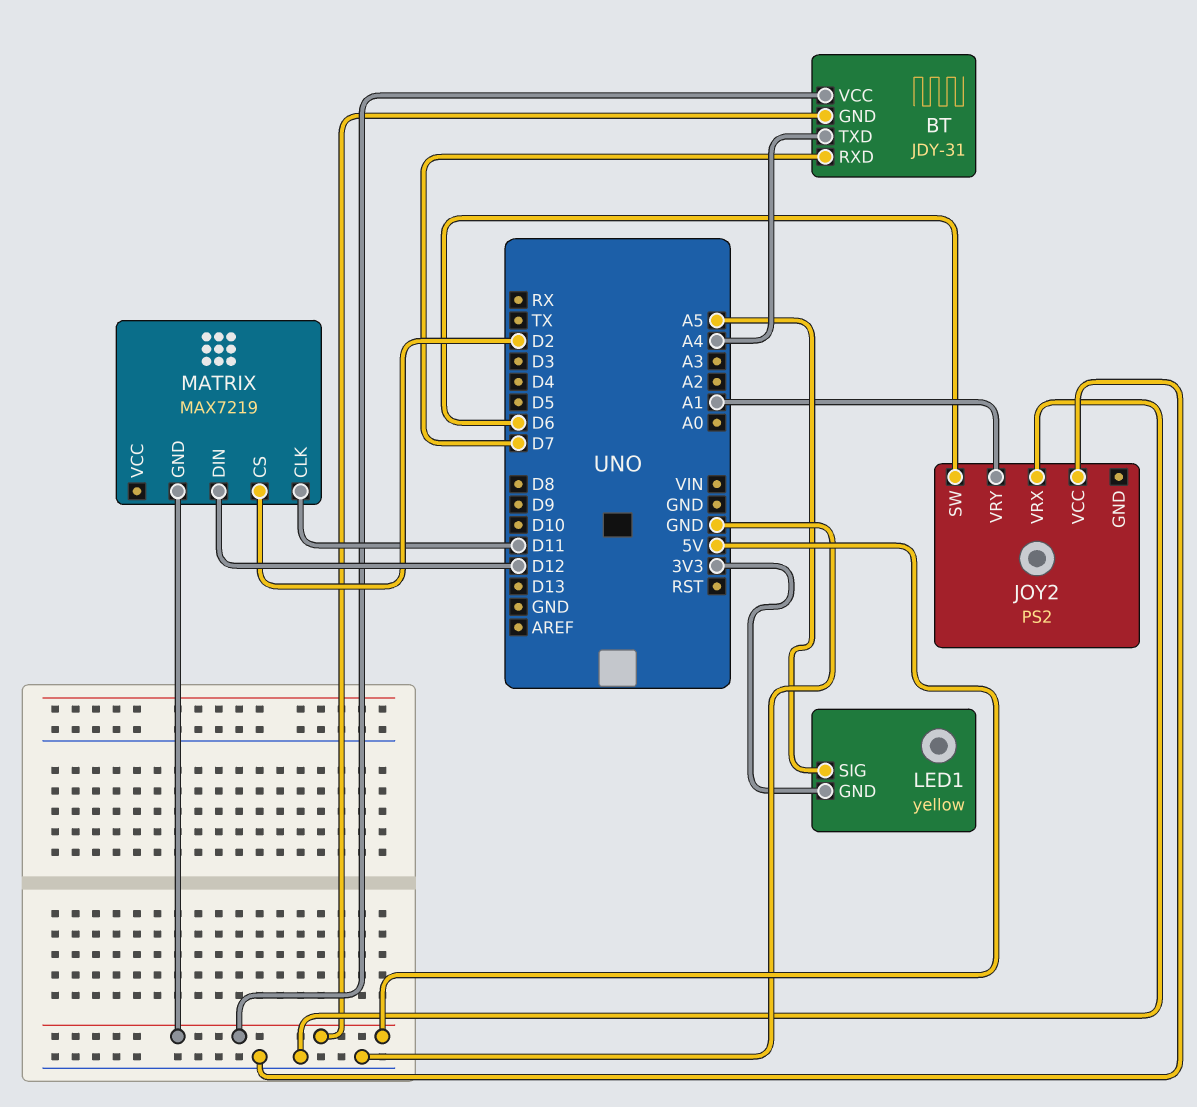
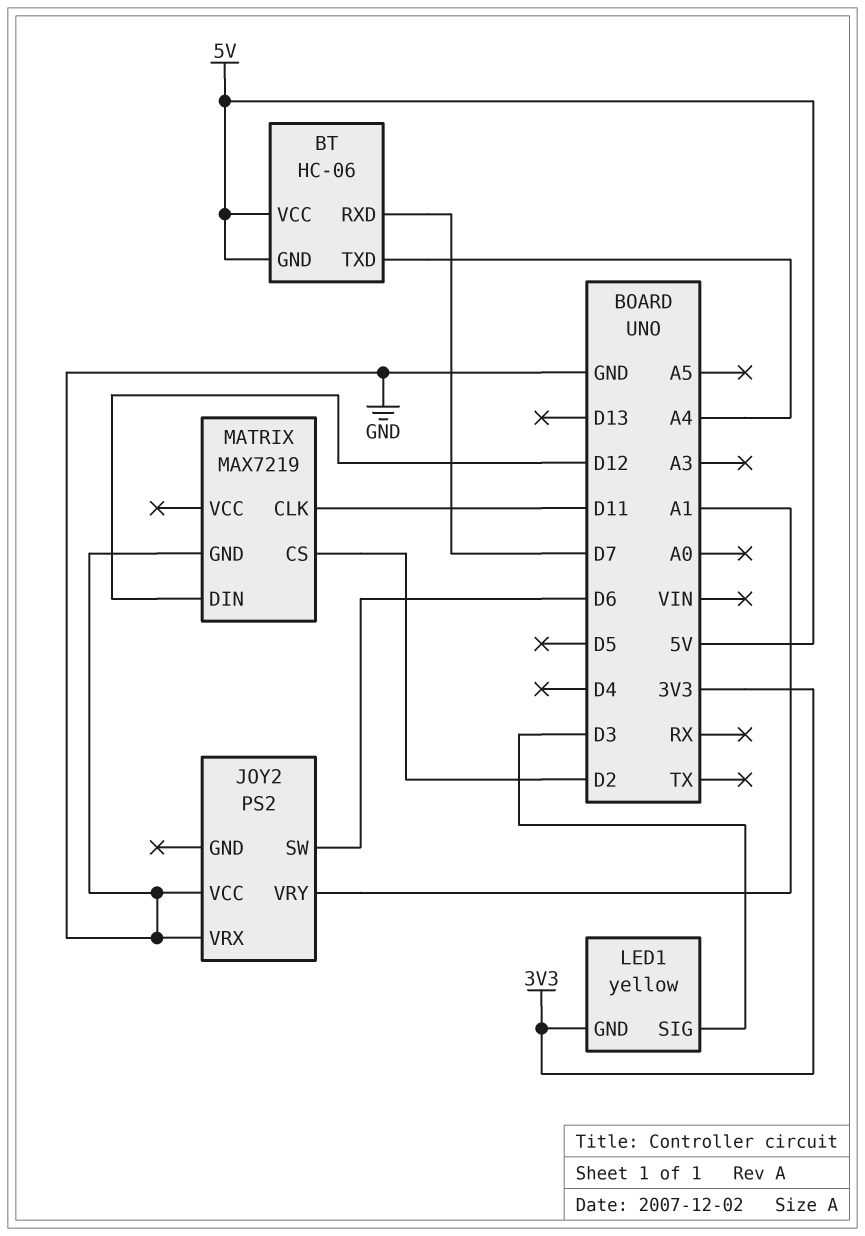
BT: JDY-31 -> HC-06
LED1 pin SIG: A5 -> D3
MATRIX pin GND: 5V -> GND

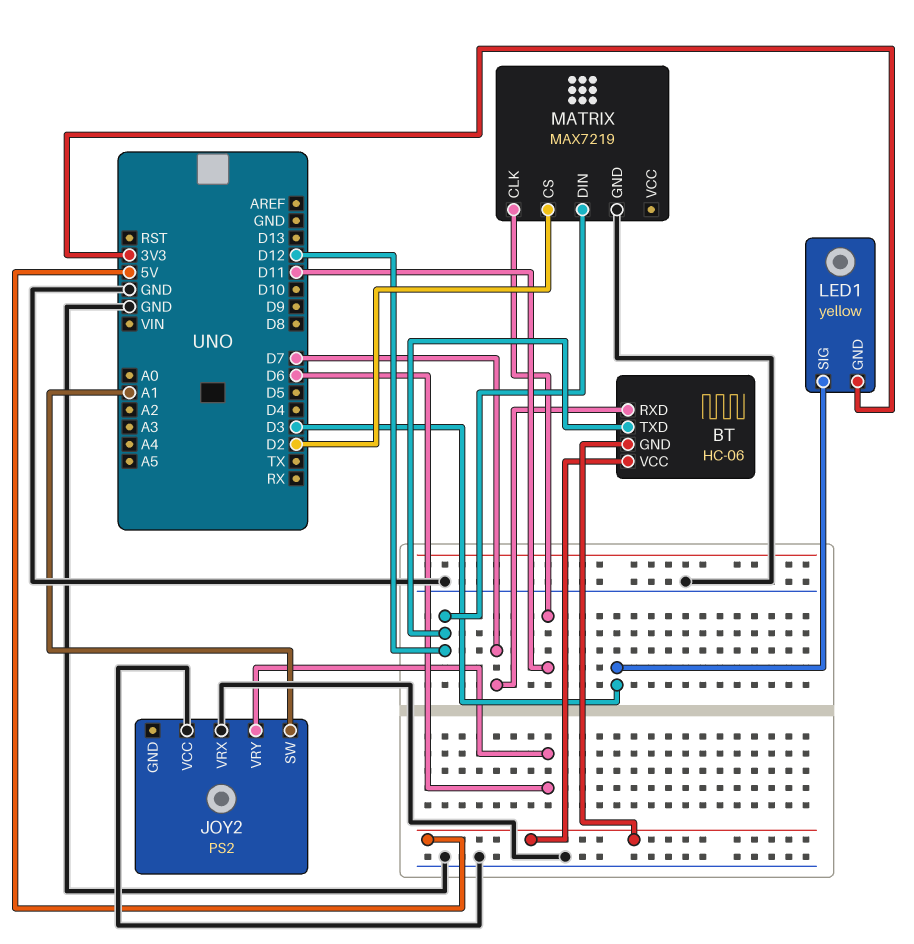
BT pin TXD: A4 -> D12
JOY2 pin SW: D6 -> A1
JOY2 pin VRY: A1 -> D6

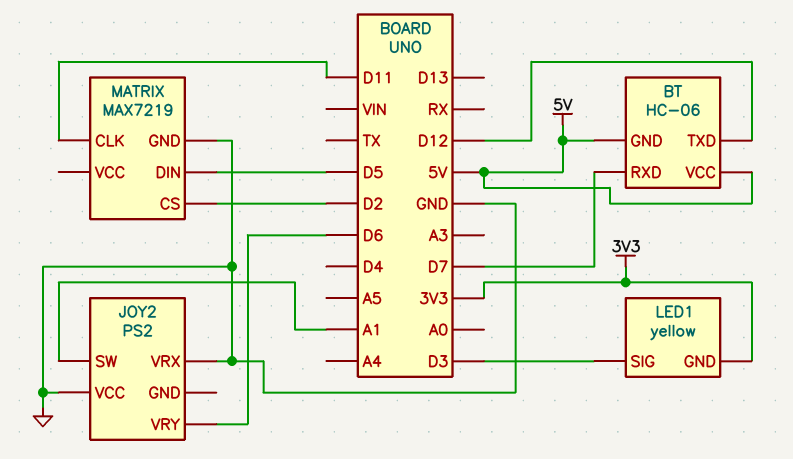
MATRIX pin DIN: D12 -> D5

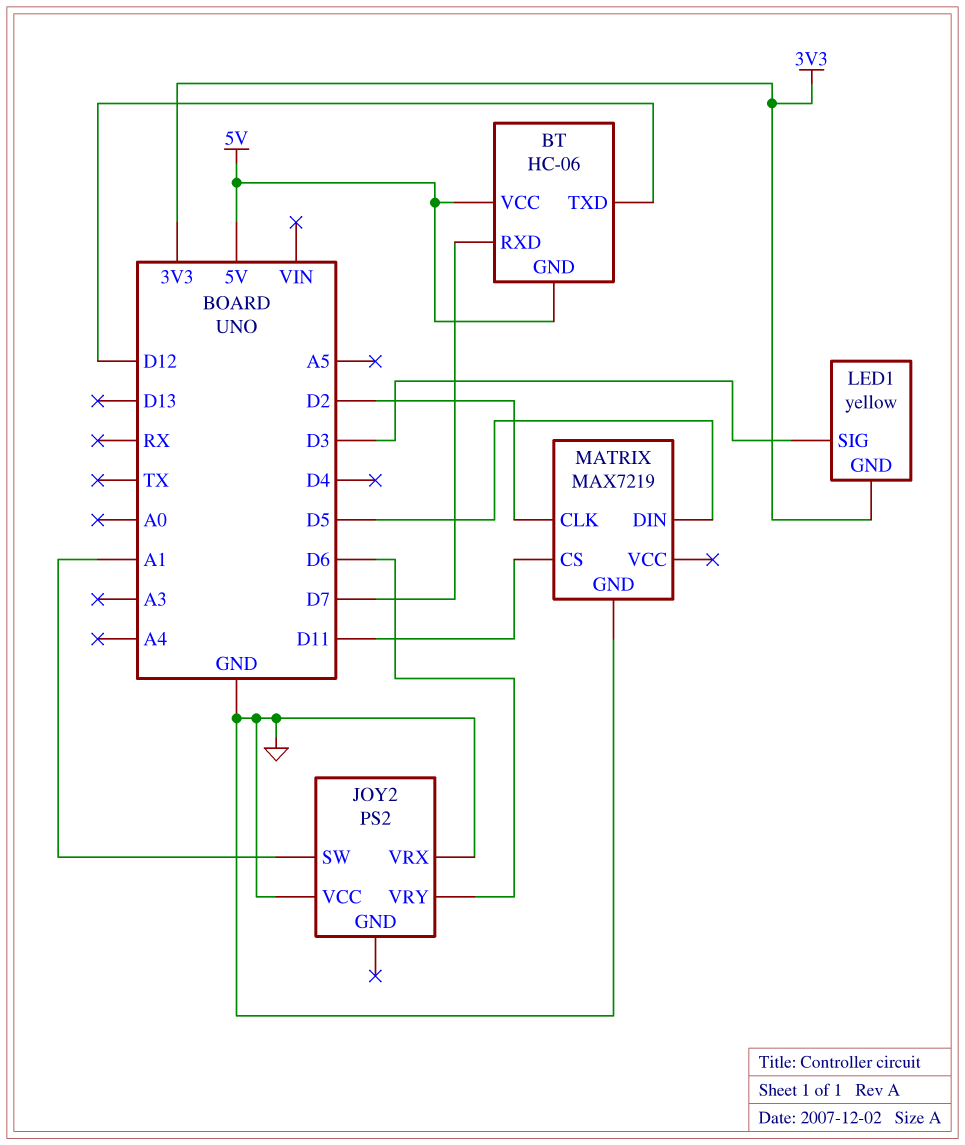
MATRIX pin CLK: D11 -> D2
MATRIX pin CS: D2 -> D11

